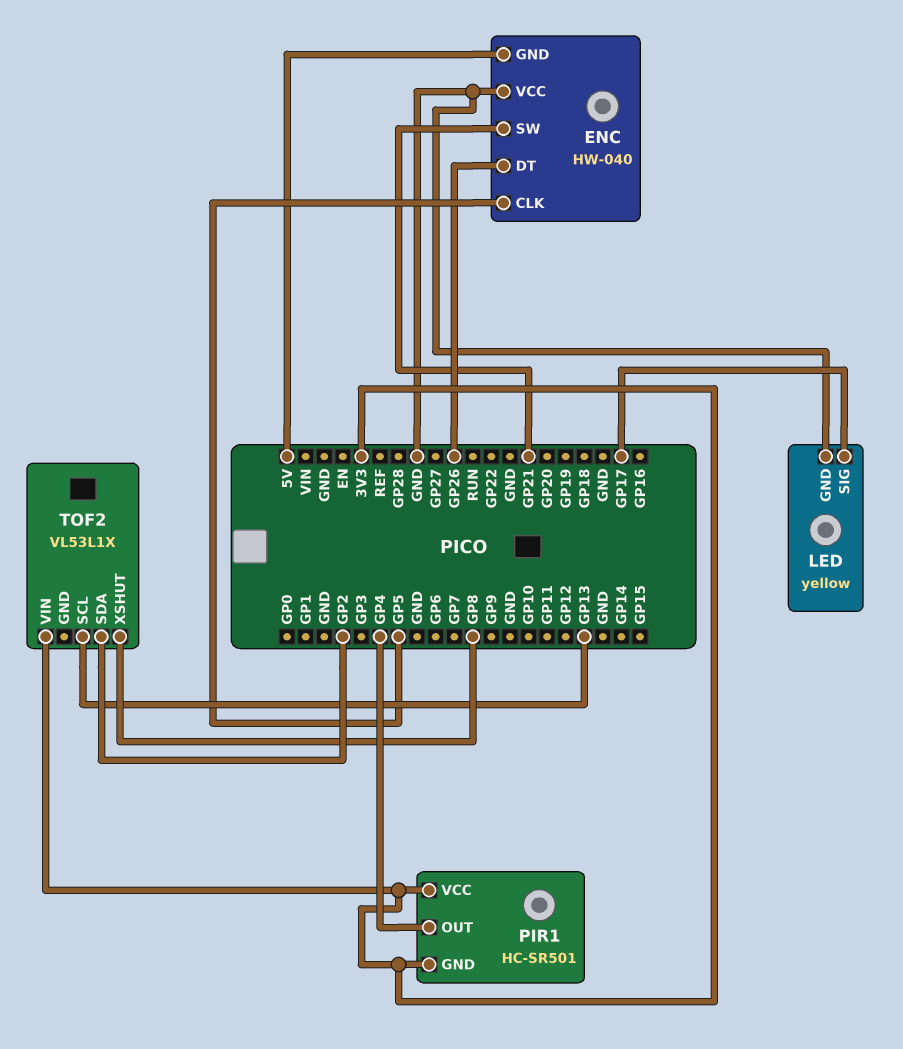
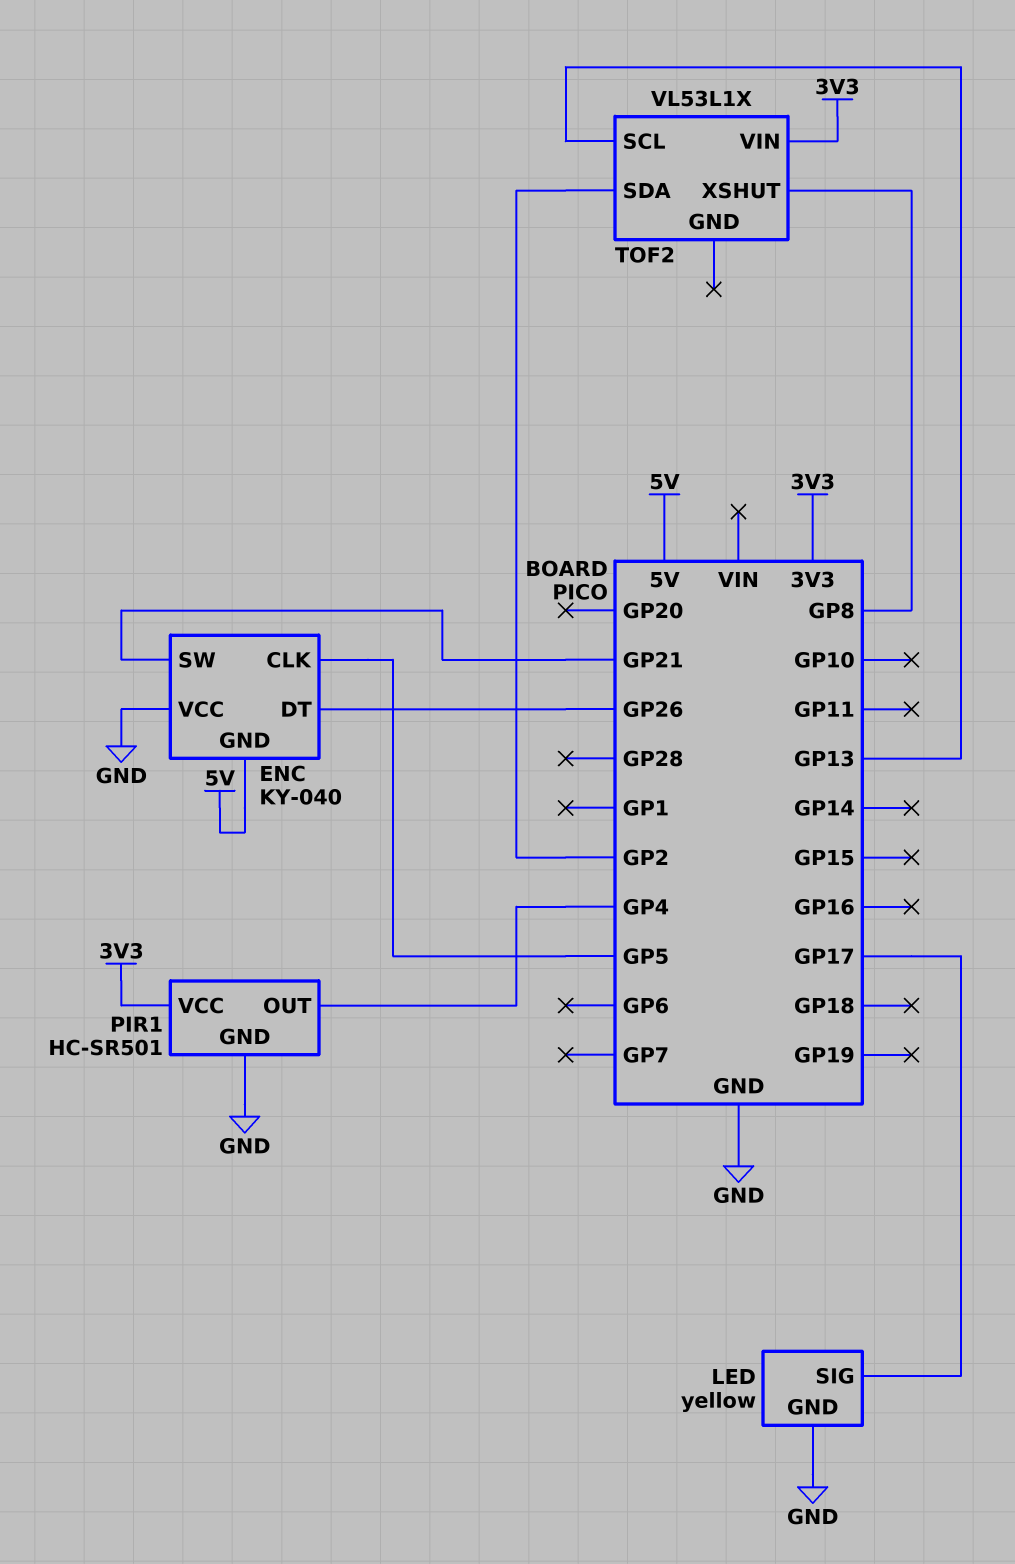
ENC: HW-040 -> KY-040
PIR1 pin GND: 3V3 -> GND

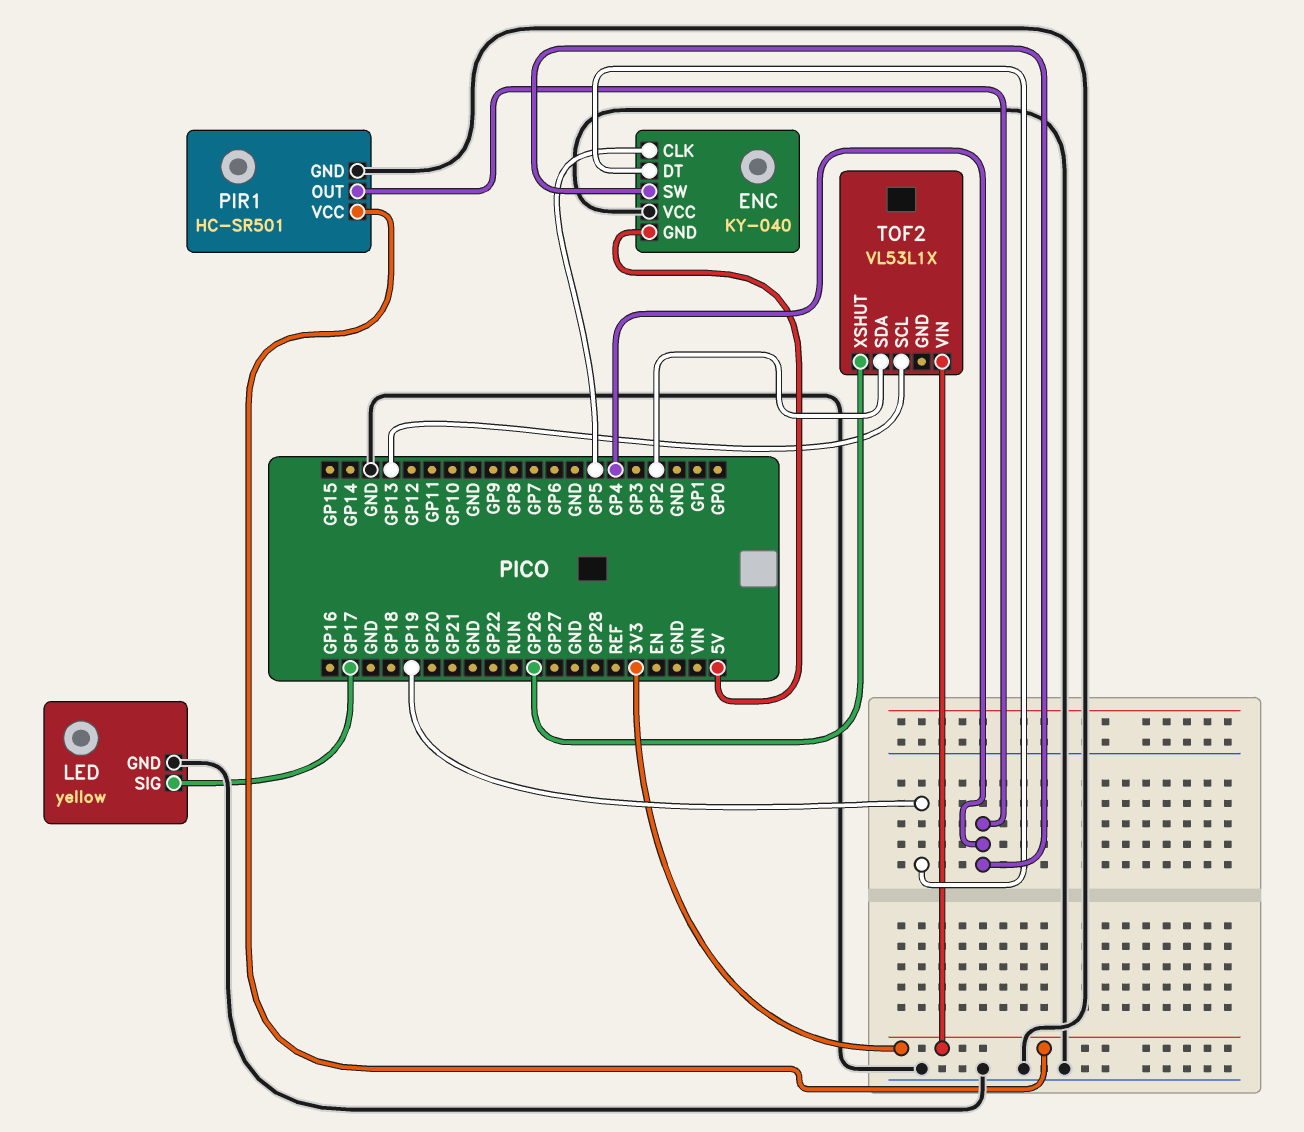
ENC pin DT: GP26 -> GP19
ENC pin SW: GP21 -> GP4
TOF2 pin XSHUT: GP8 -> GP26

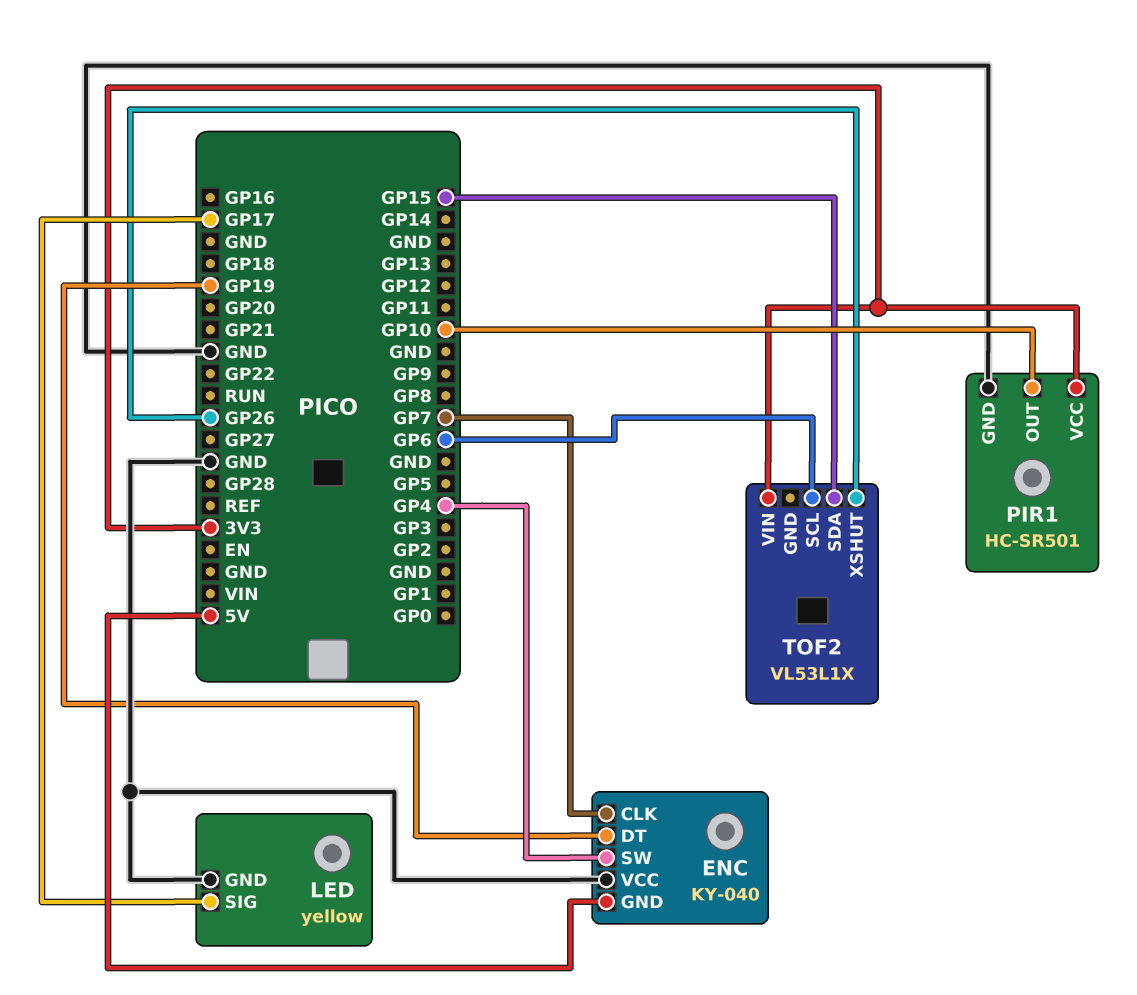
ENC pin CLK: GP5 -> GP7
PIR1 pin OUT: GP4 -> GP10
TOF2 pin SCL: GP13 -> GP6
TOF2 pin SDA: GP2 -> GP15

